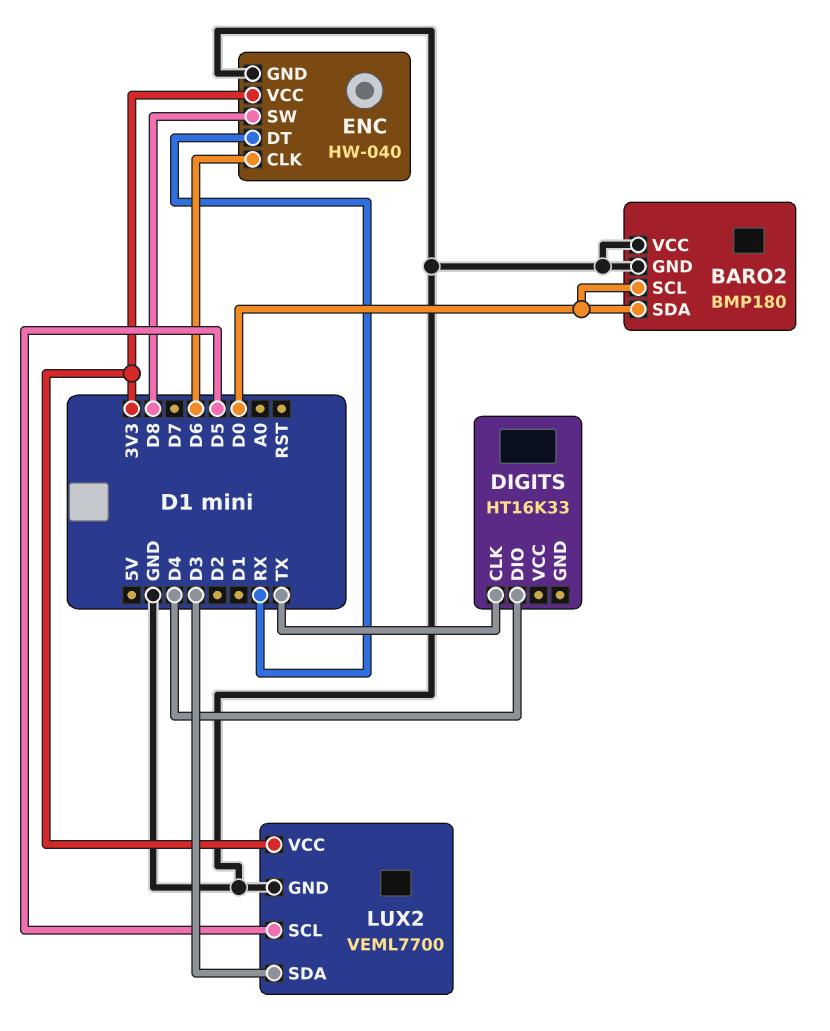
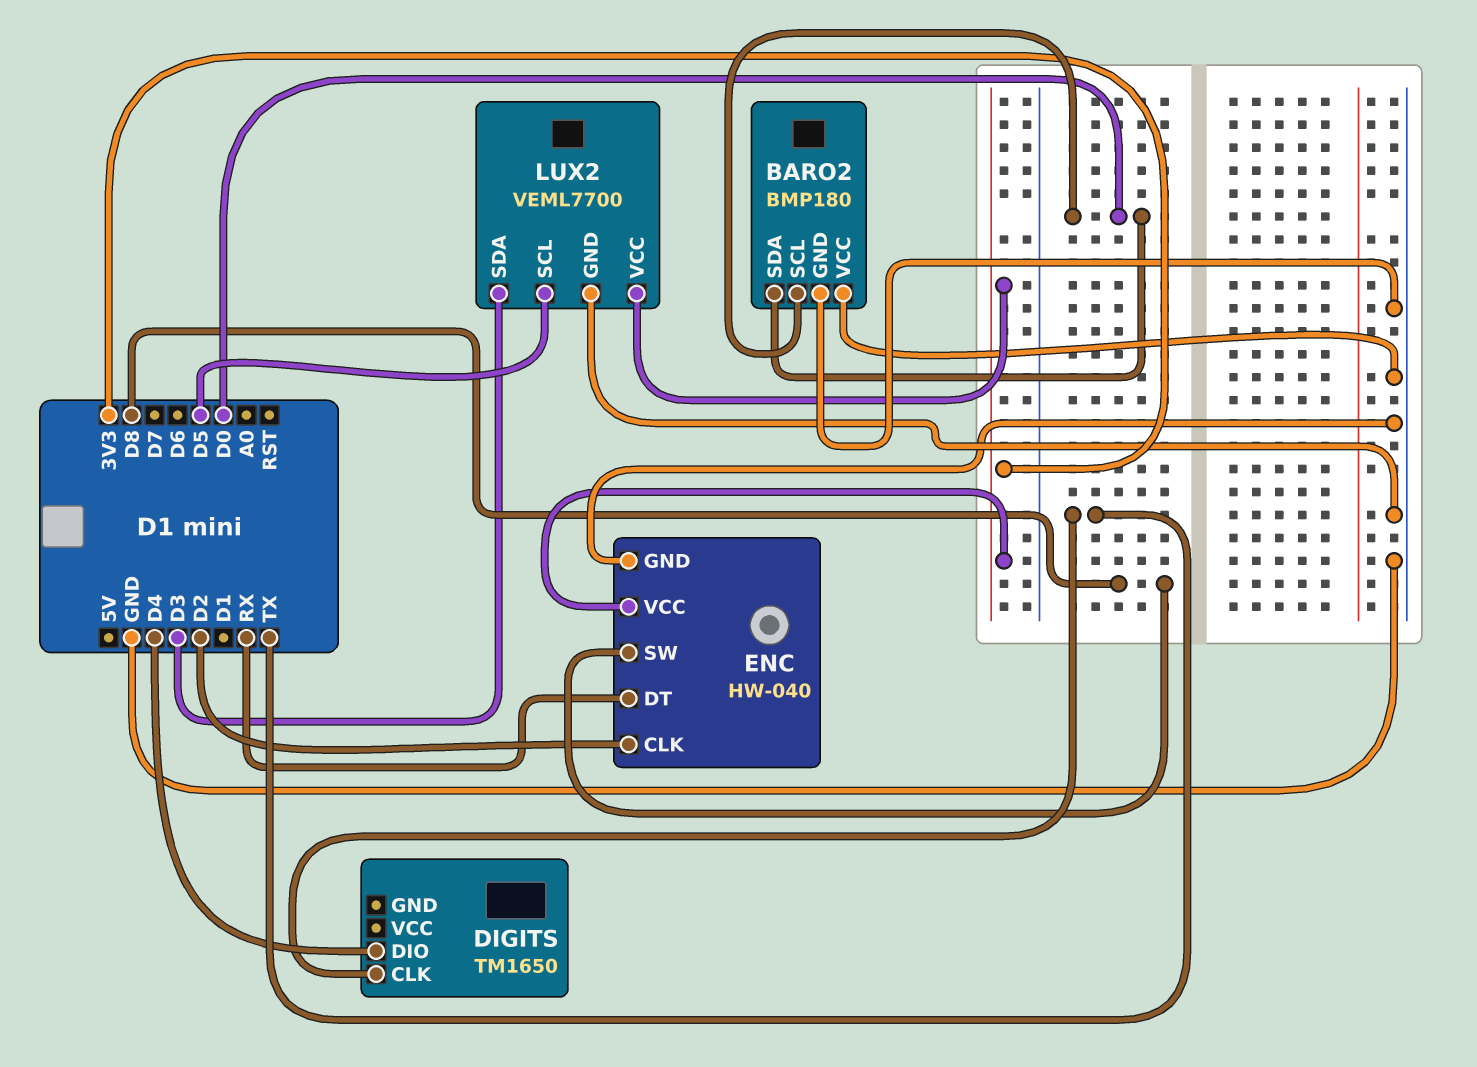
DIGITS: HT16K33 -> TM1650
ENC pin CLK: D6 -> D2

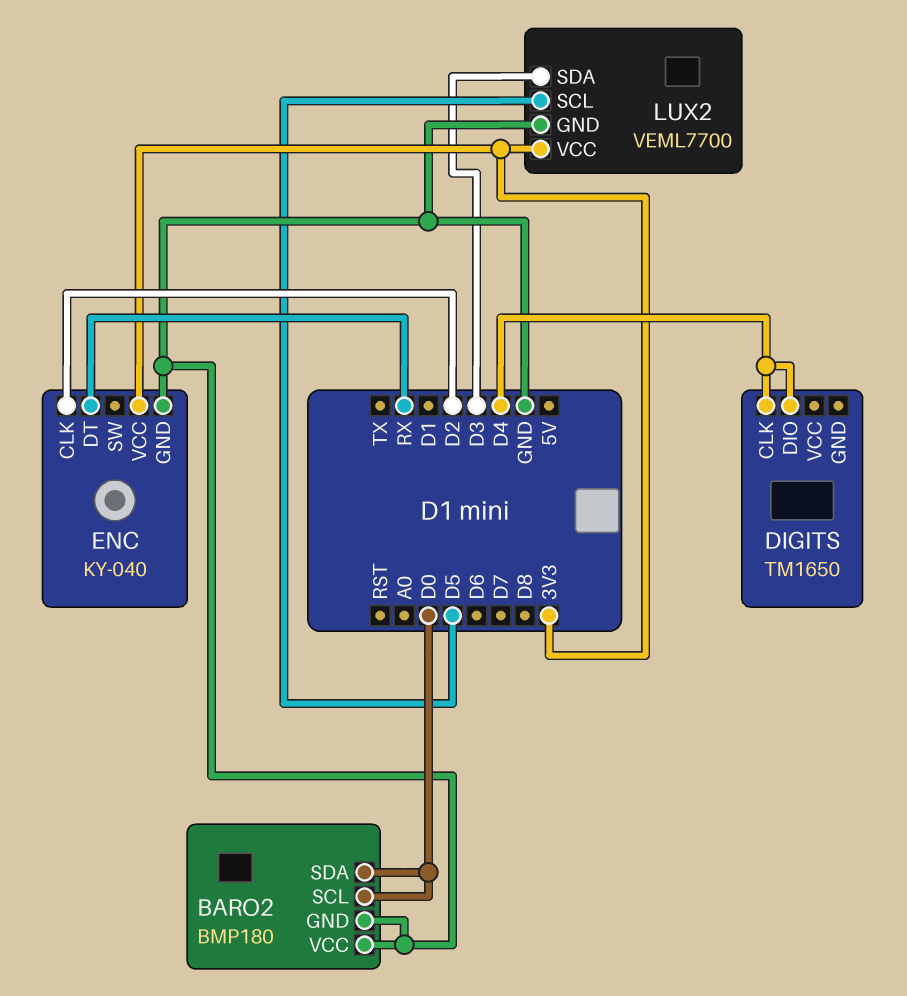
DIGITS pin CLK: TX -> D4
ENC: HW-040 -> KY-040
ENC pin SW: D8 -> none

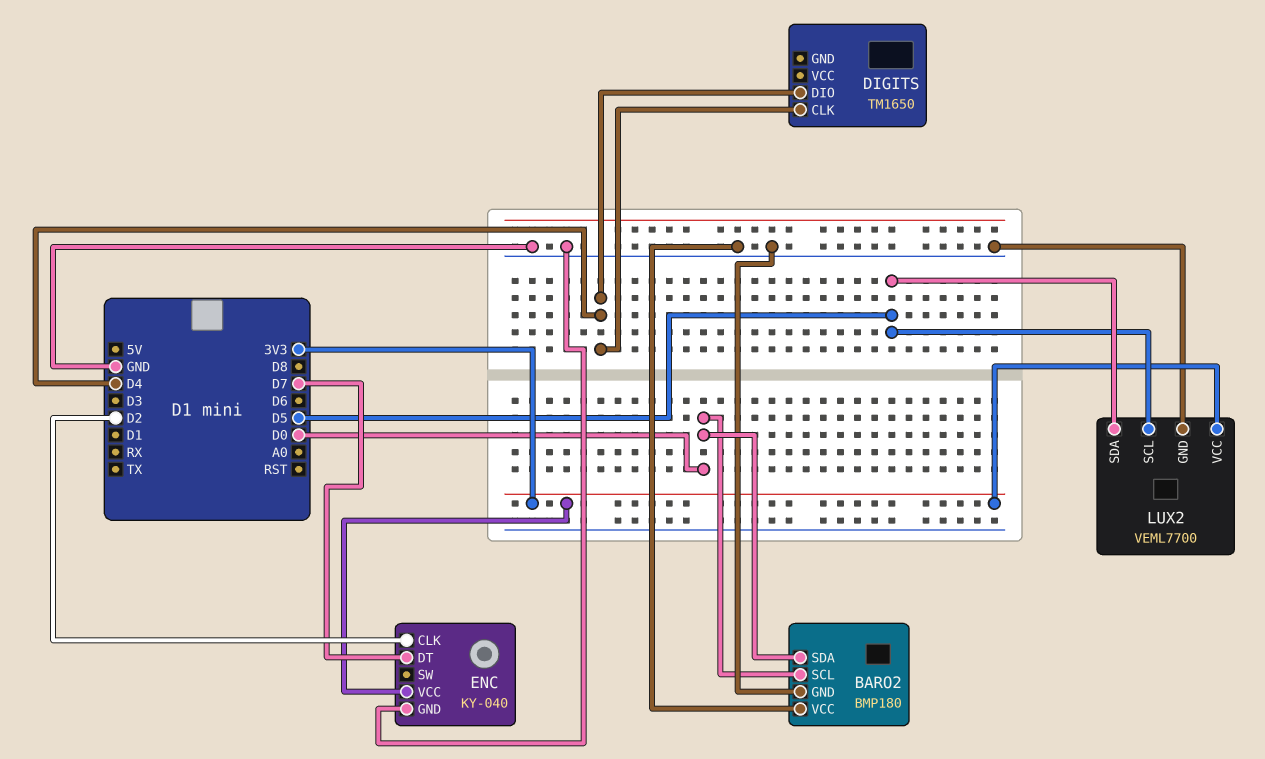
ENC pin DT: RX -> D7
LUX2 pin SDA: D3 -> D5

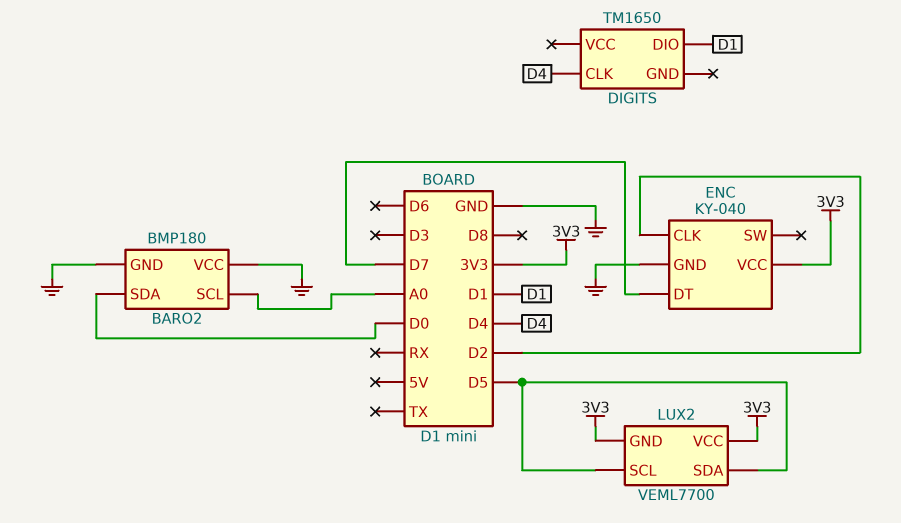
BARO2 pin SCL: D0 -> A0
DIGITS pin DIO: D4 -> D1
LUX2 pin GND: GND -> 3V3

